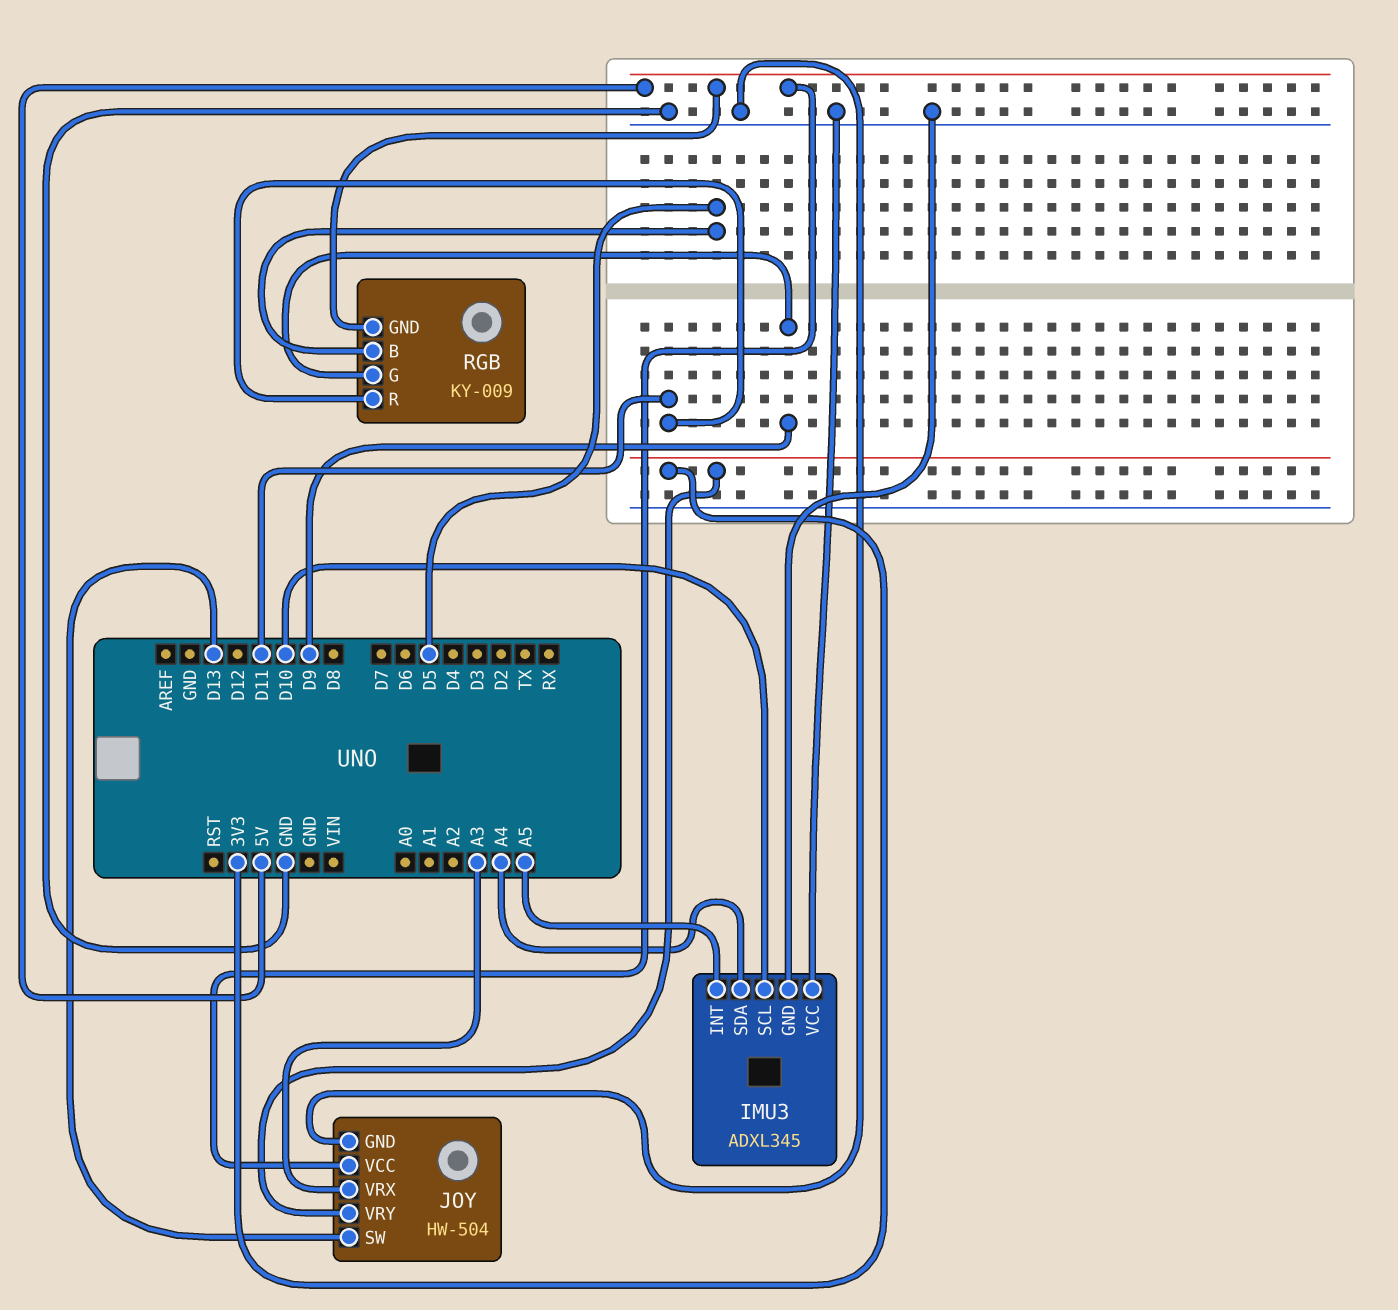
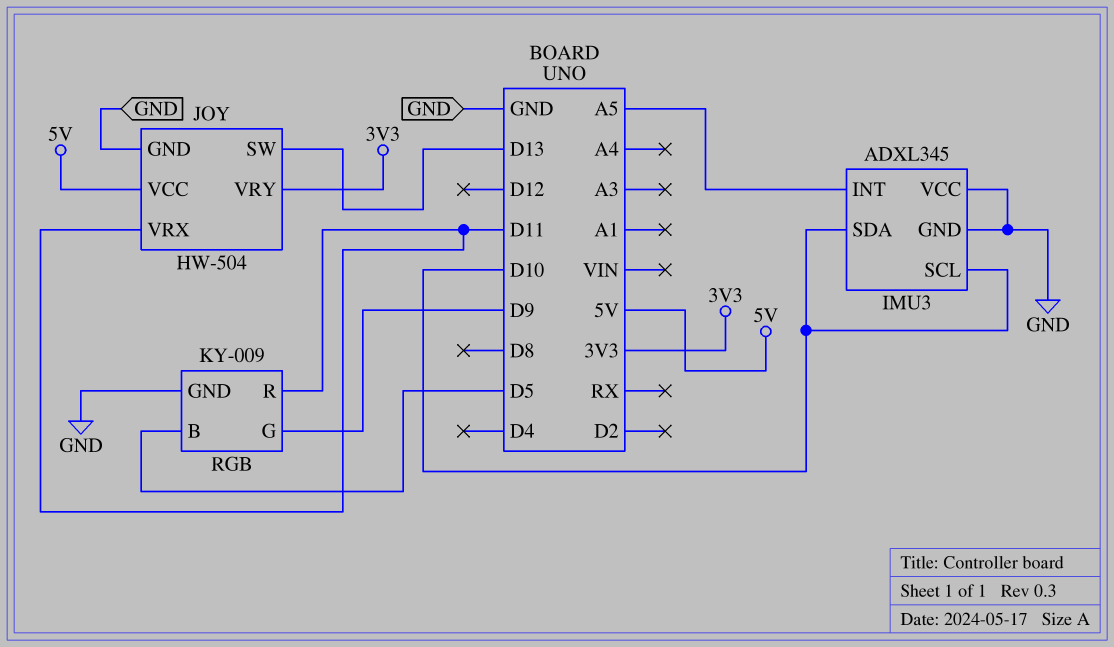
IMU3 pin SDA: A4 -> D10
JOY pin VRX: A3 -> D11
RGB pin GND: 5V -> GND

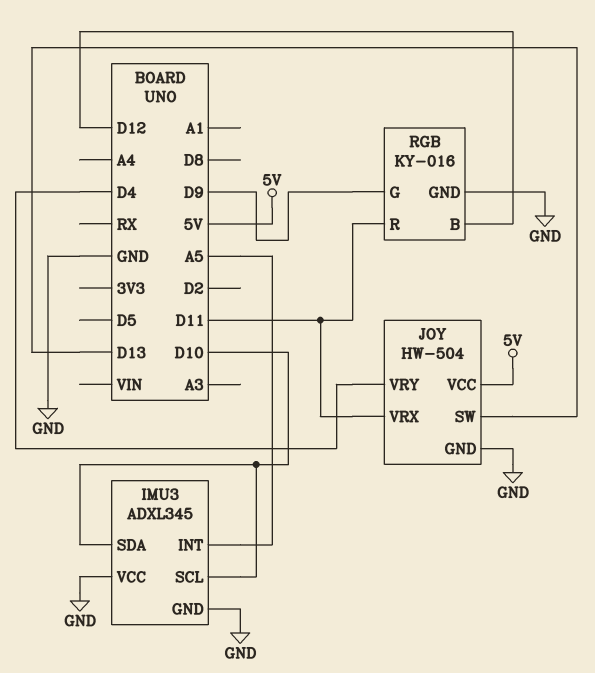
JOY pin VRY: 3V3 -> D4
RGB: KY-009 -> KY-016
RGB pin B: D5 -> D12

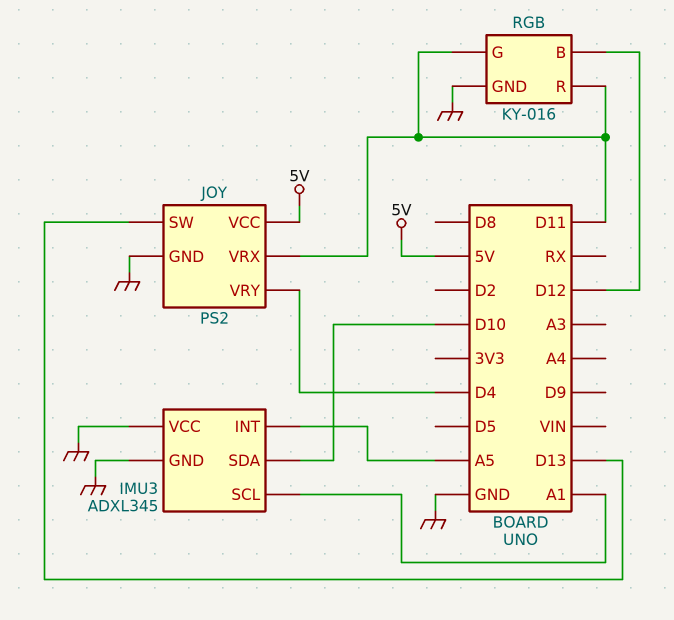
IMU3 pin SCL: D10 -> A1
JOY: HW-504 -> PS2
RGB pin G: D9 -> D11

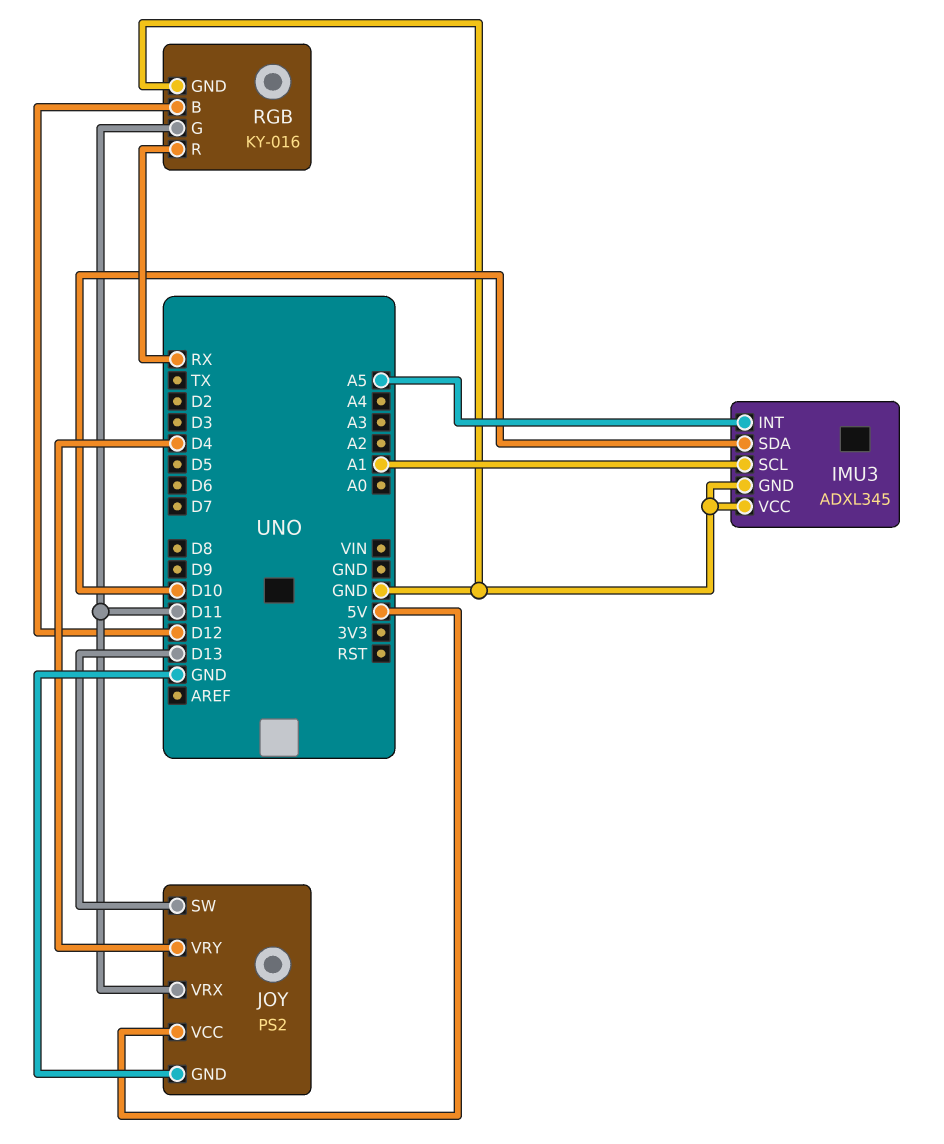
RGB pin R: D11 -> RX

